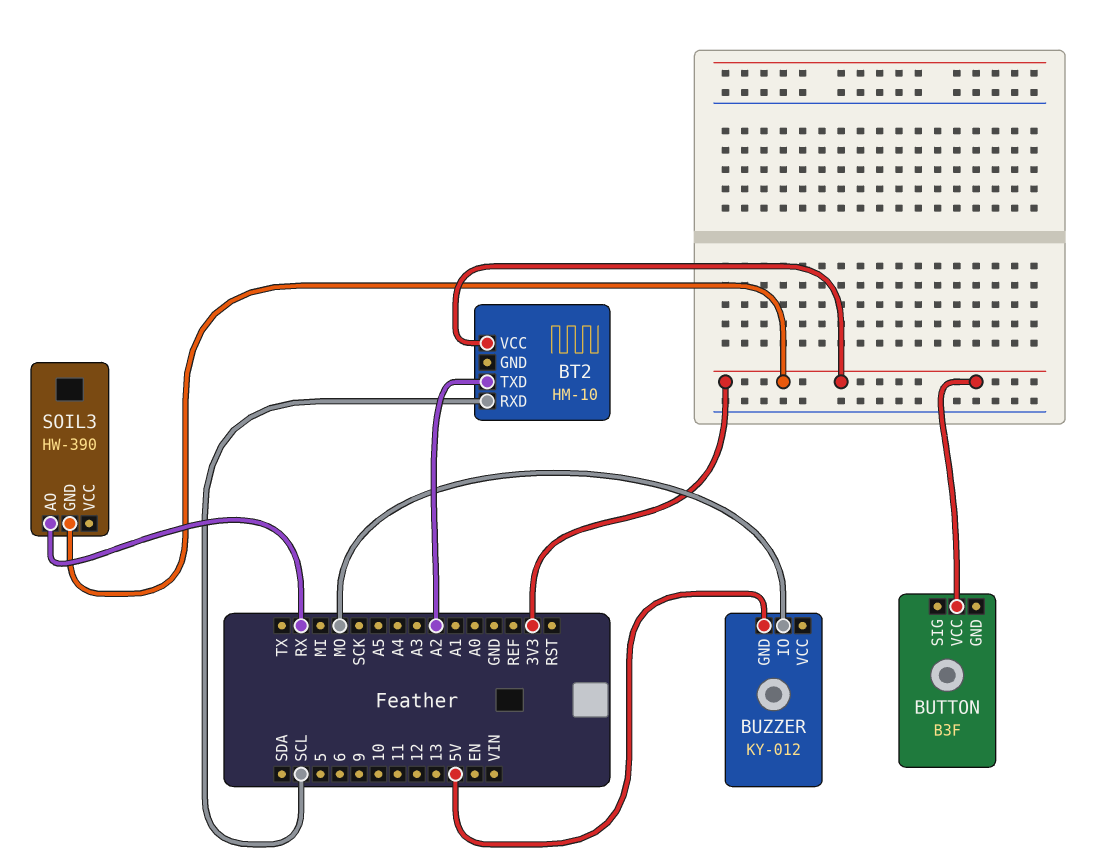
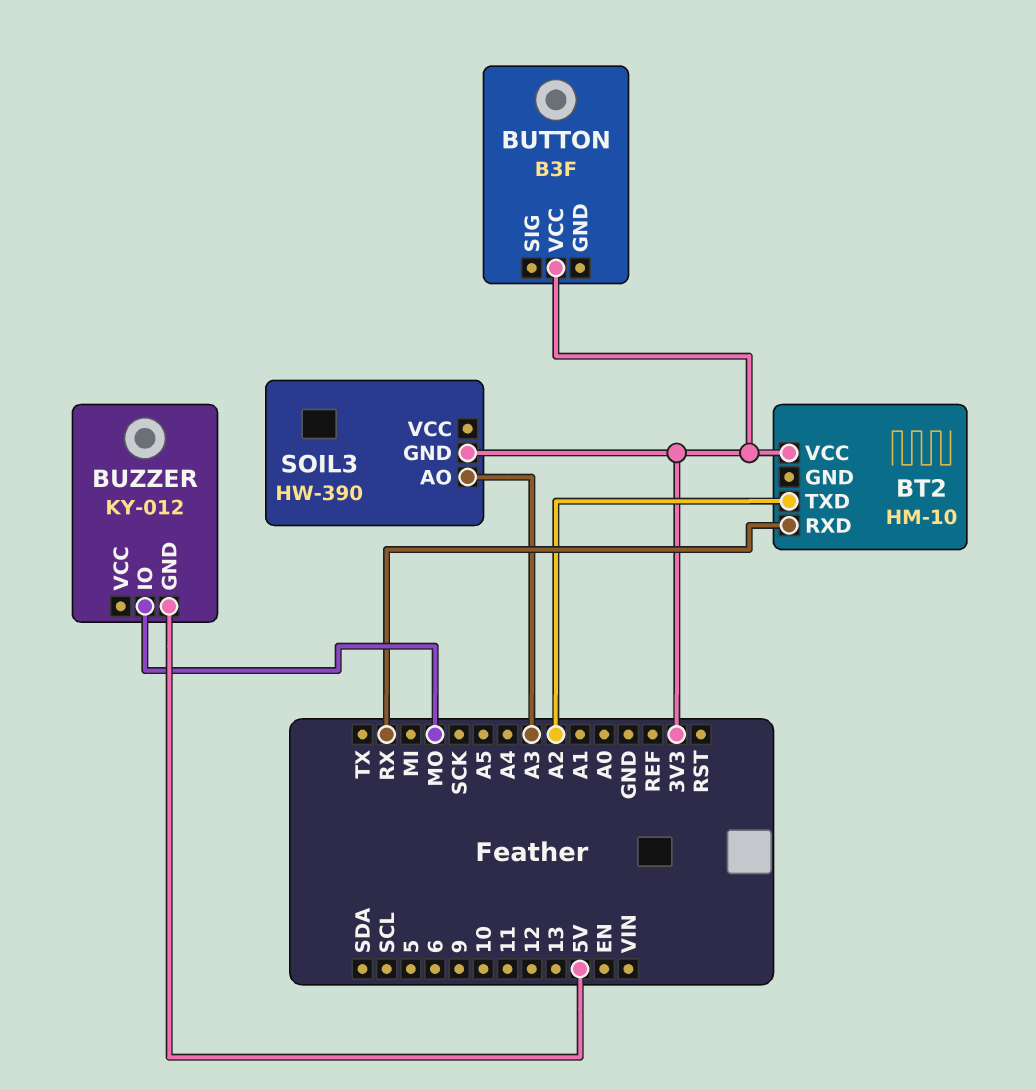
BT2 pin RXD: SCL -> RX
SOIL3 pin AO: RX -> A3

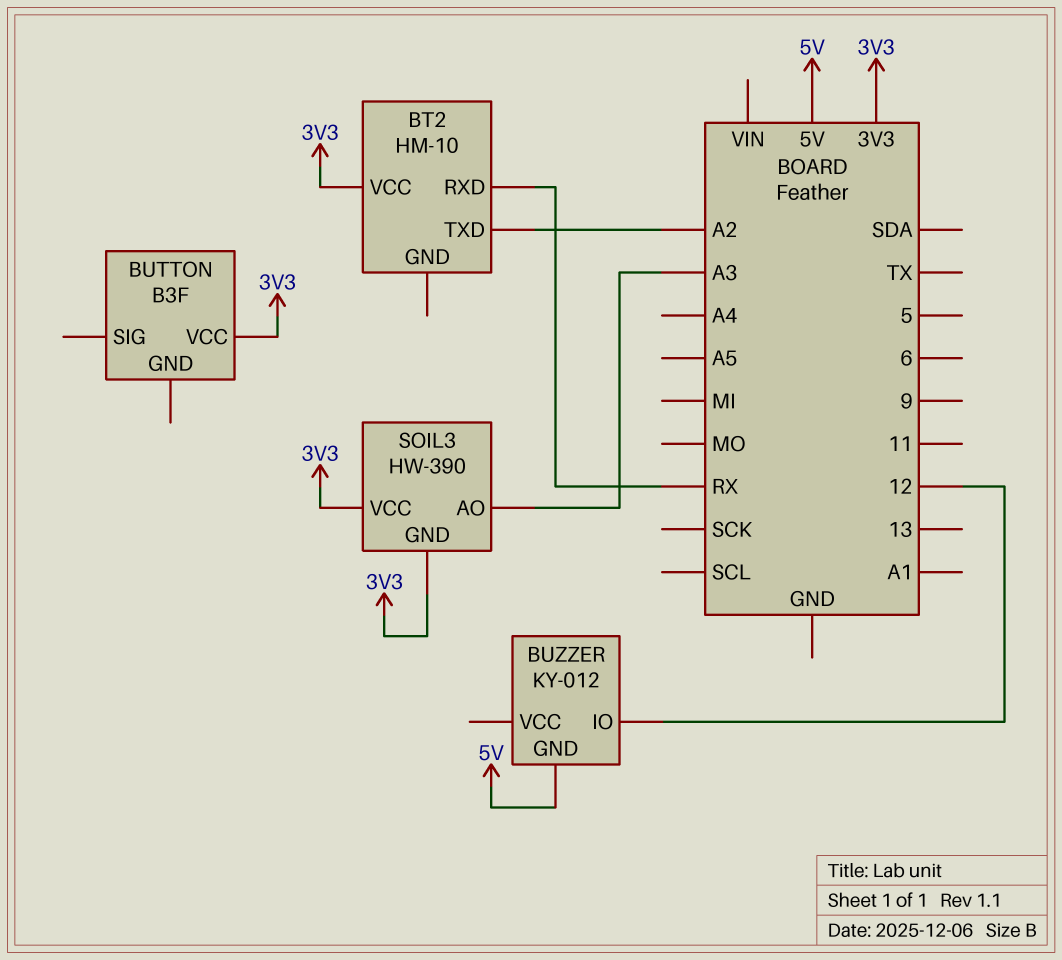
BUZZER pin IO: MO -> 12
SOIL3 pin VCC: none -> 3V3

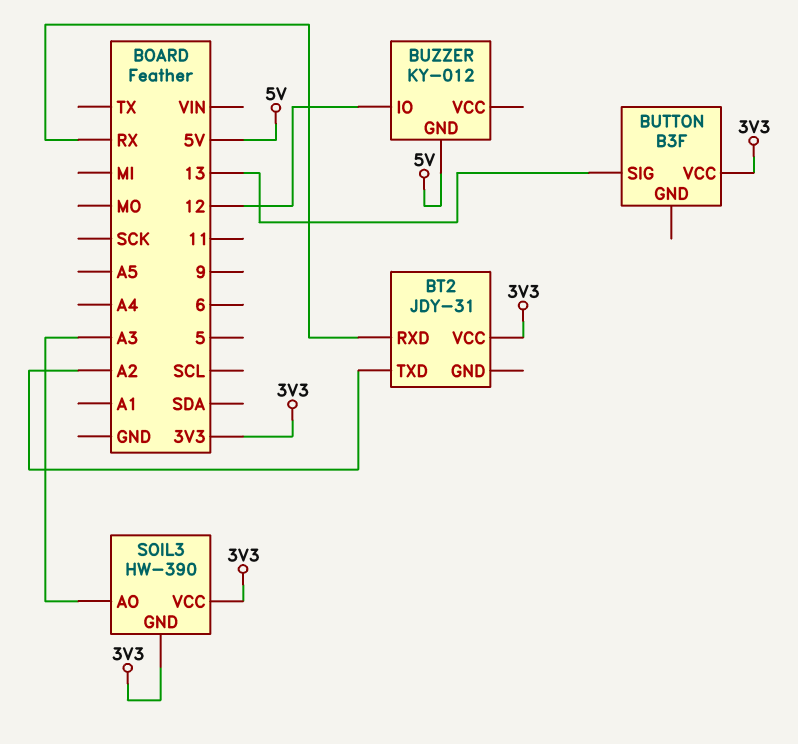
BT2: HM-10 -> JDY-31
BUTTON pin SIG: none -> 13

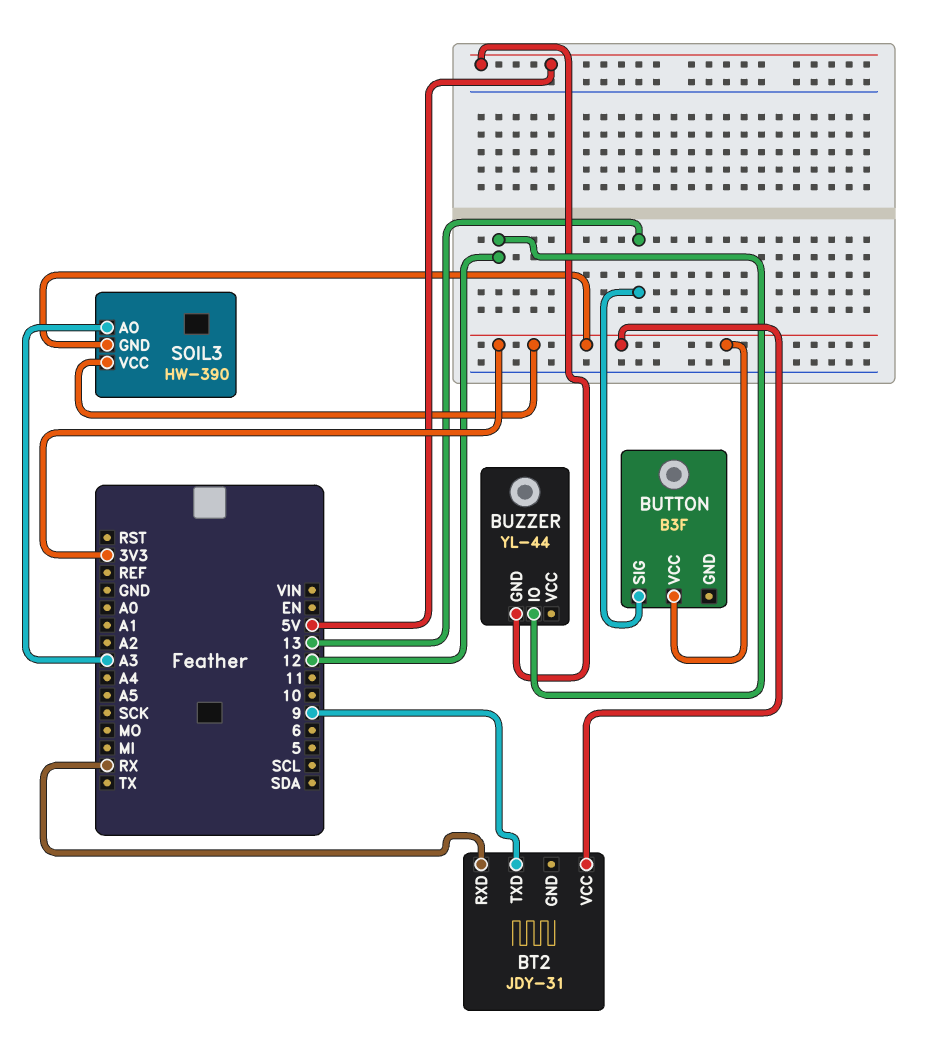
BT2 pin TXD: A2 -> 9
BUZZER: KY-012 -> YL-44

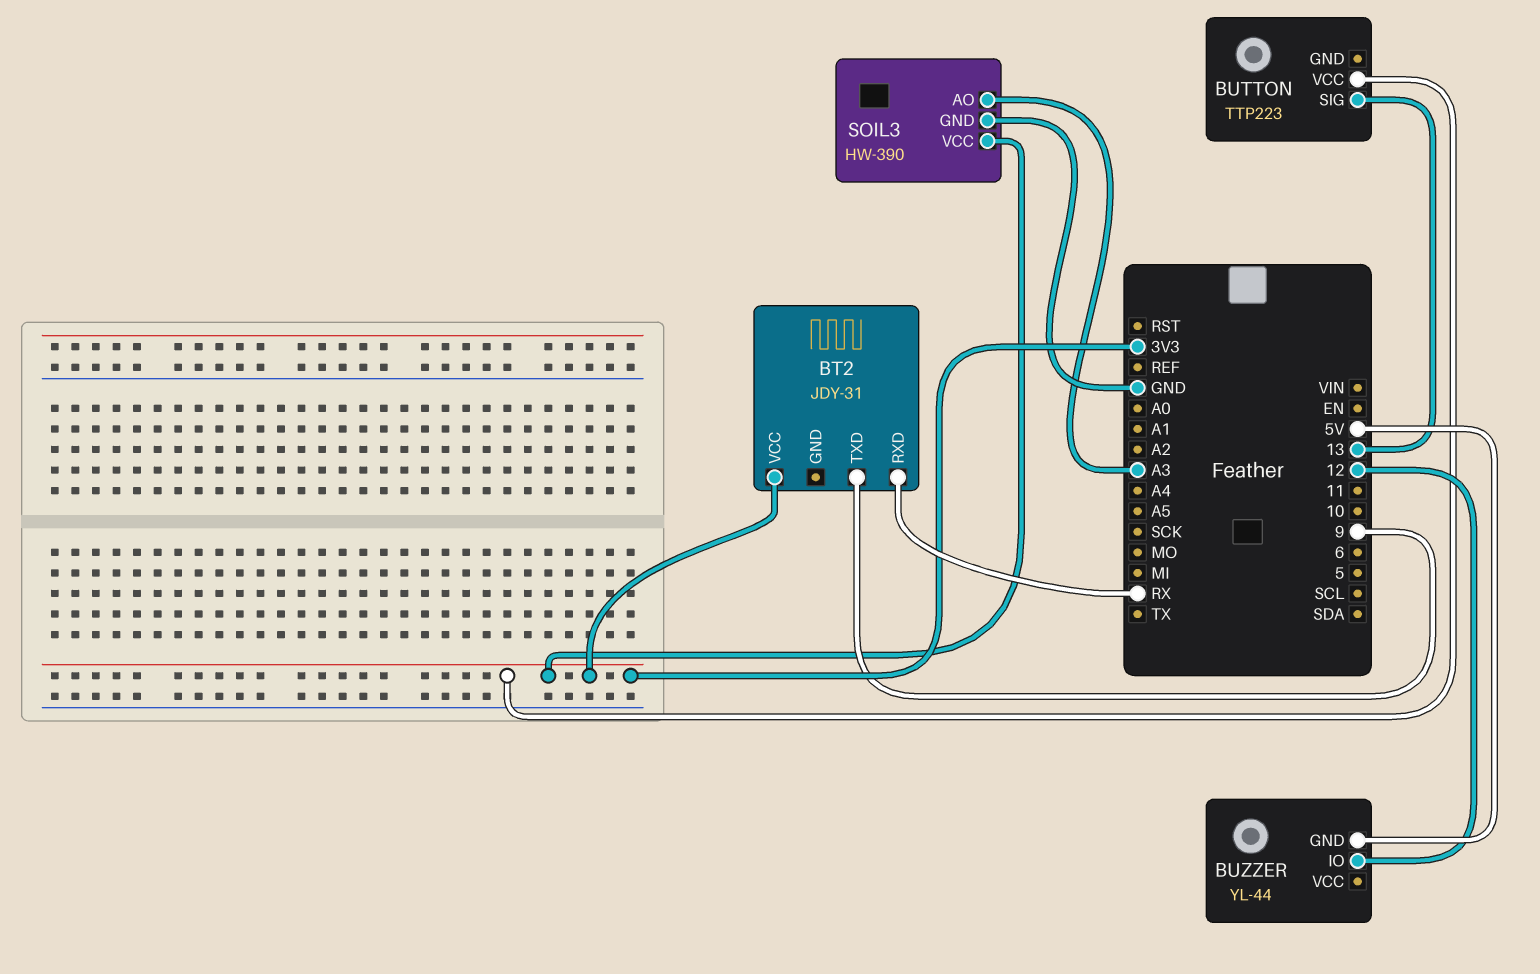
BUTTON: B3F -> TTP223
SOIL3 pin GND: 3V3 -> GND

